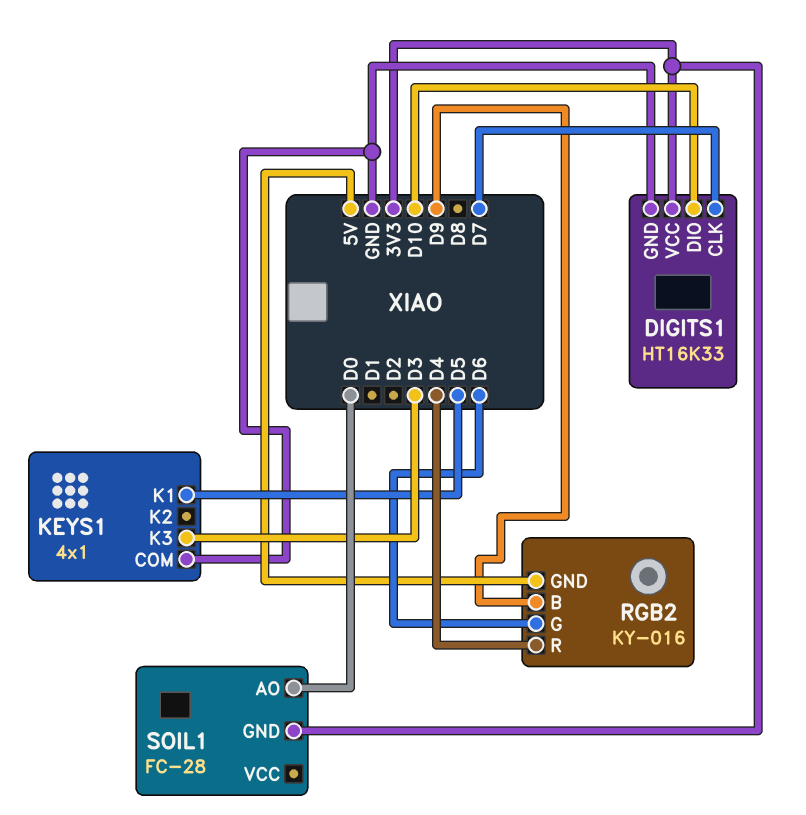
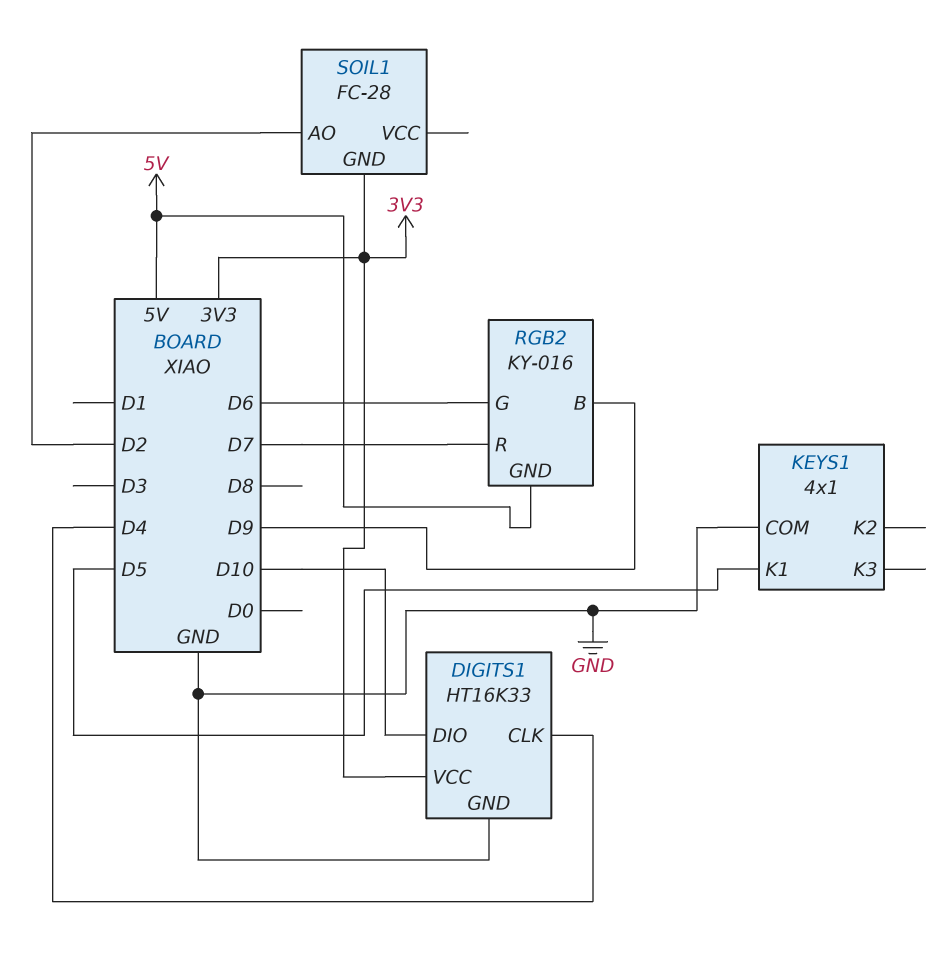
DIGITS1 pin CLK: D7 -> D4
KEYS1 pin K3: D3 -> none
RGB2 pin R: D4 -> D7
SOIL1 pin AO: D0 -> D2

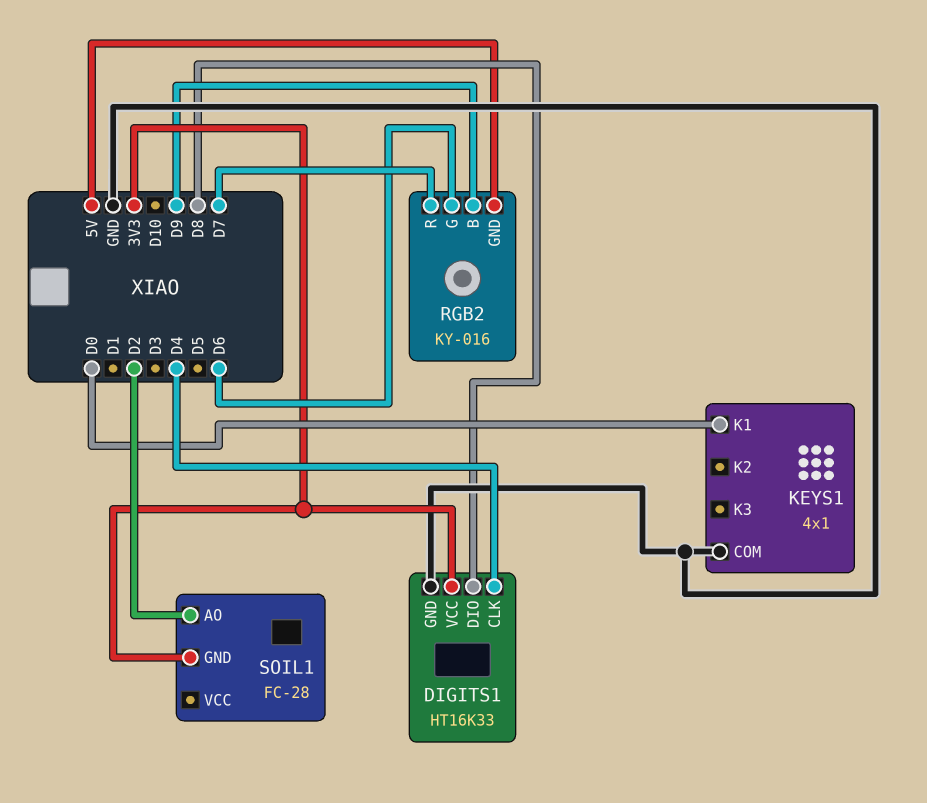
DIGITS1 pin DIO: D10 -> D8
KEYS1 pin K1: D5 -> D0

